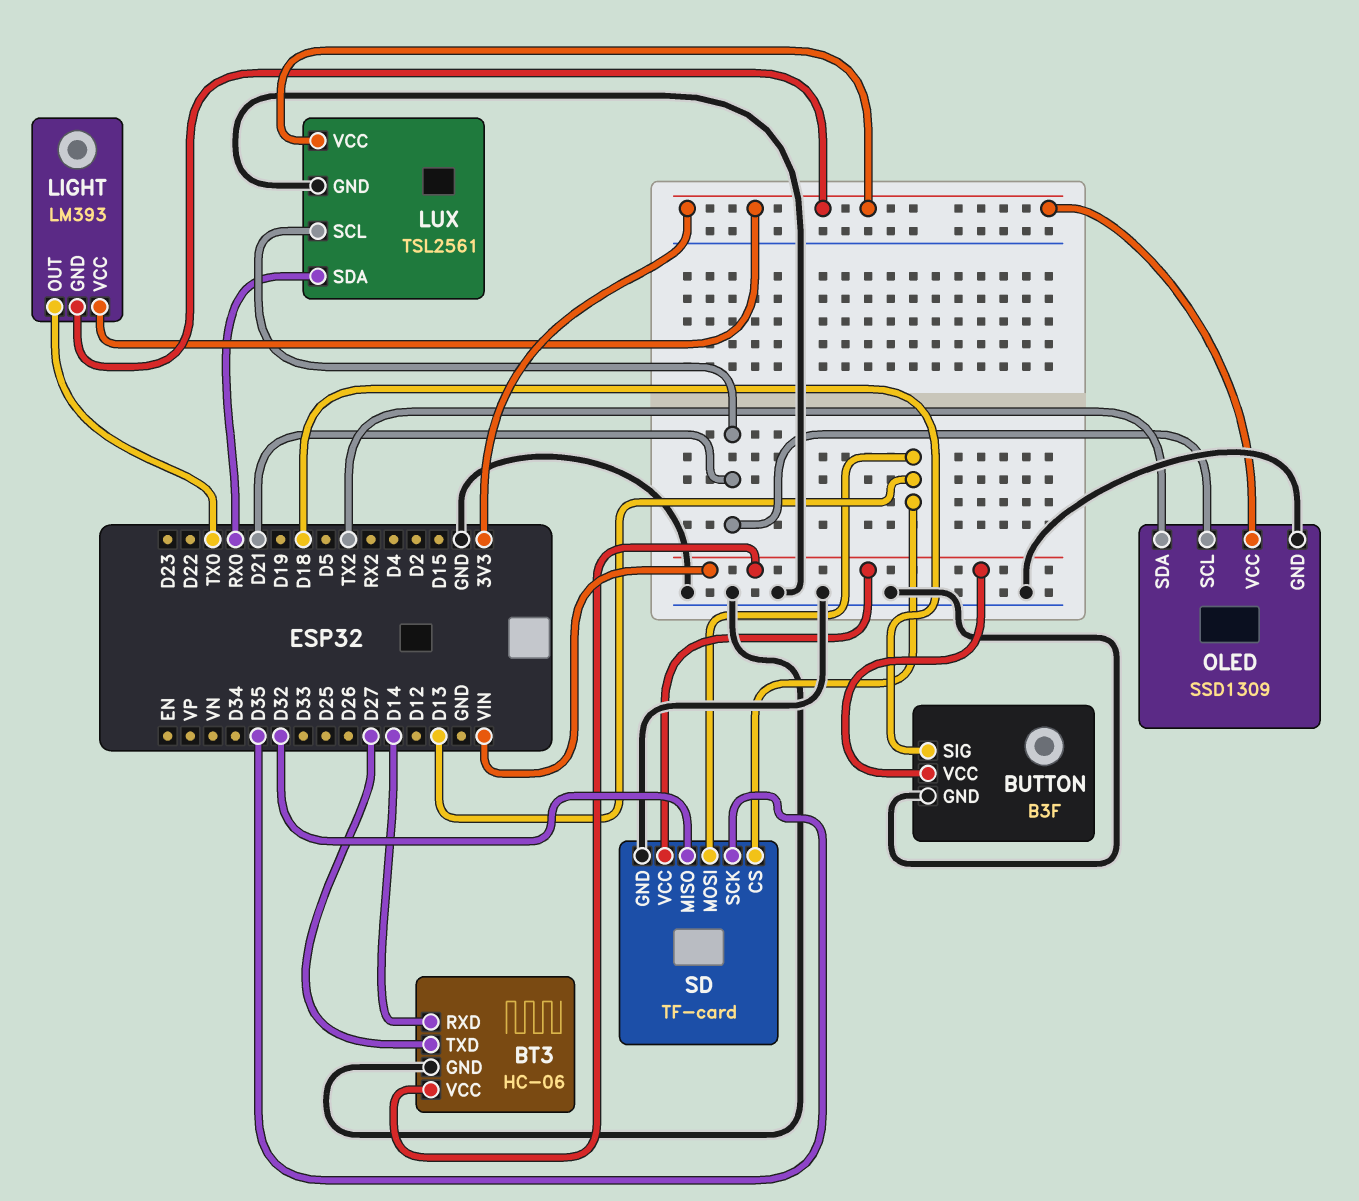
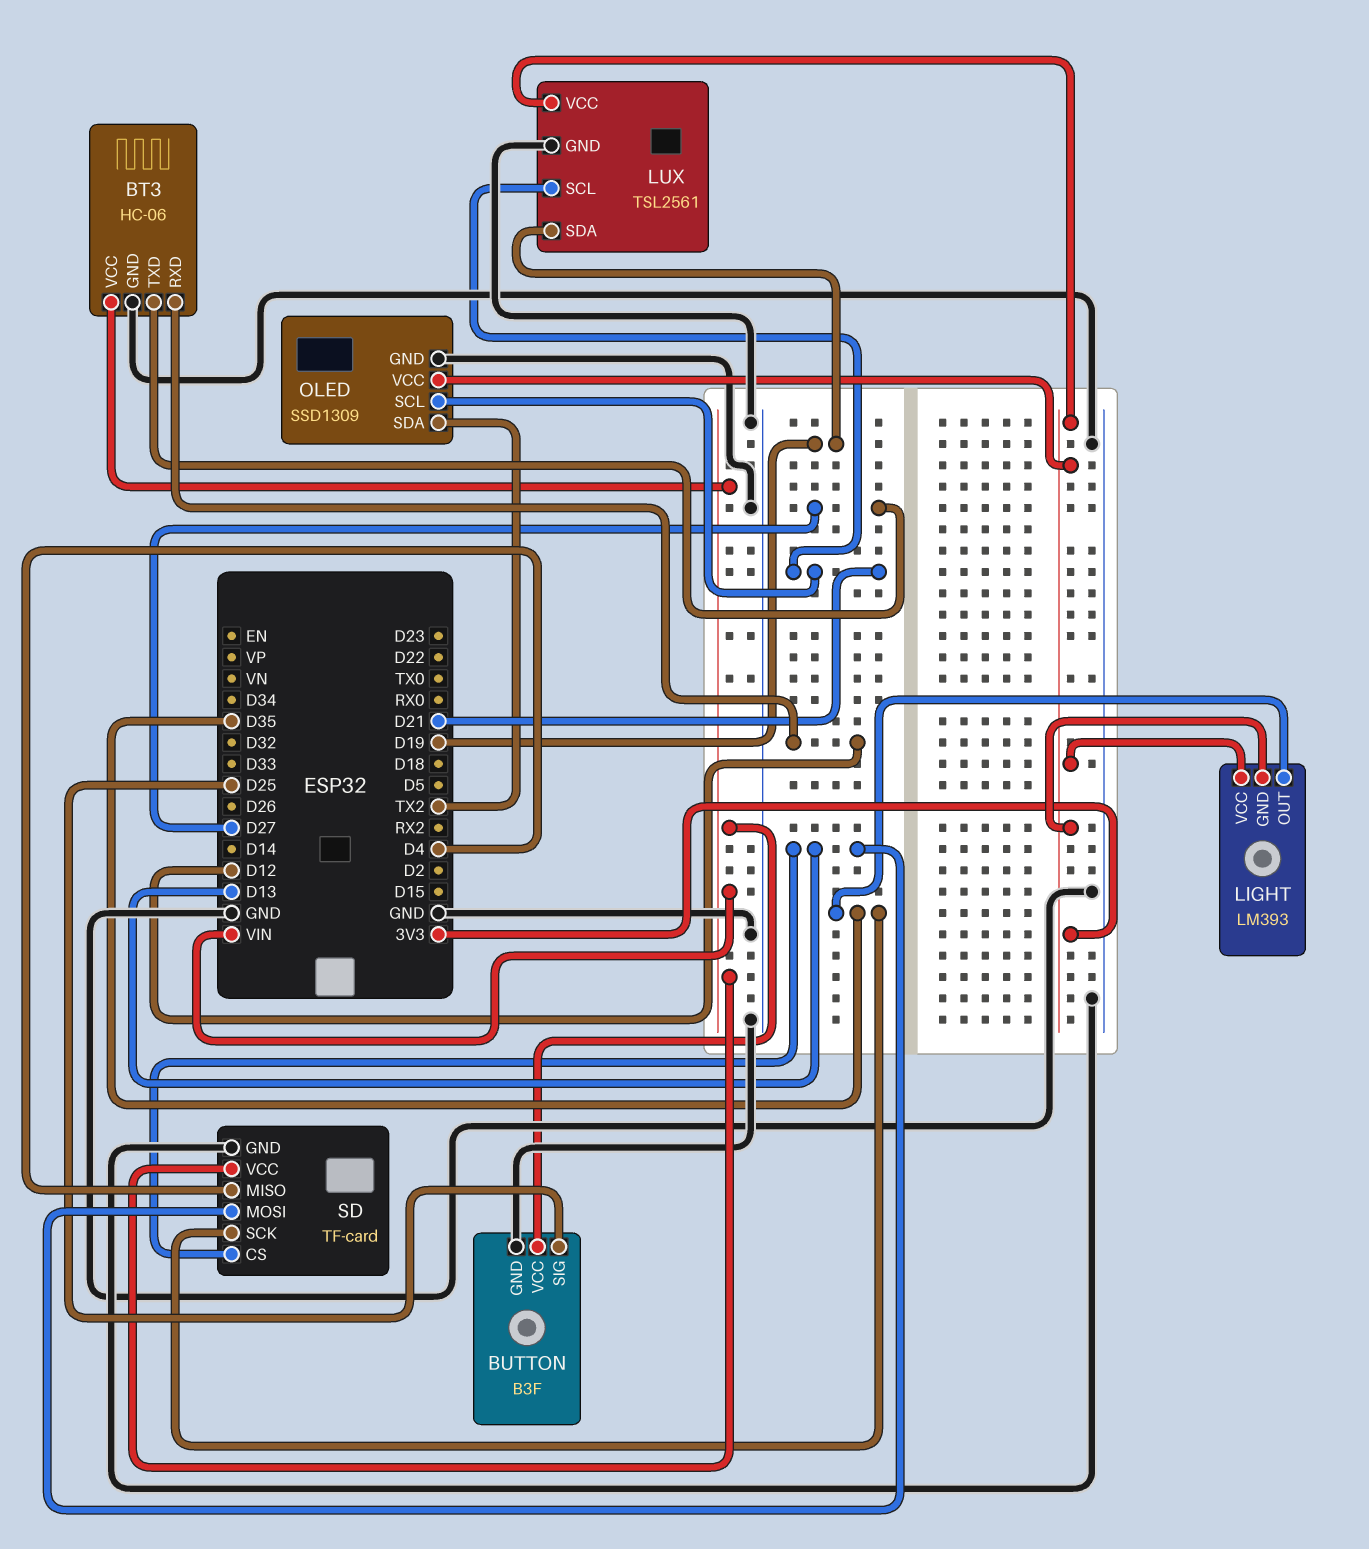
BT3 pin RXD: D14 -> D12
BUTTON pin SIG: D18 -> D25
LIGHT pin OUT: TX0 -> D35
LUX pin SDA: RX0 -> D19
SD pin MISO: D32 -> D4

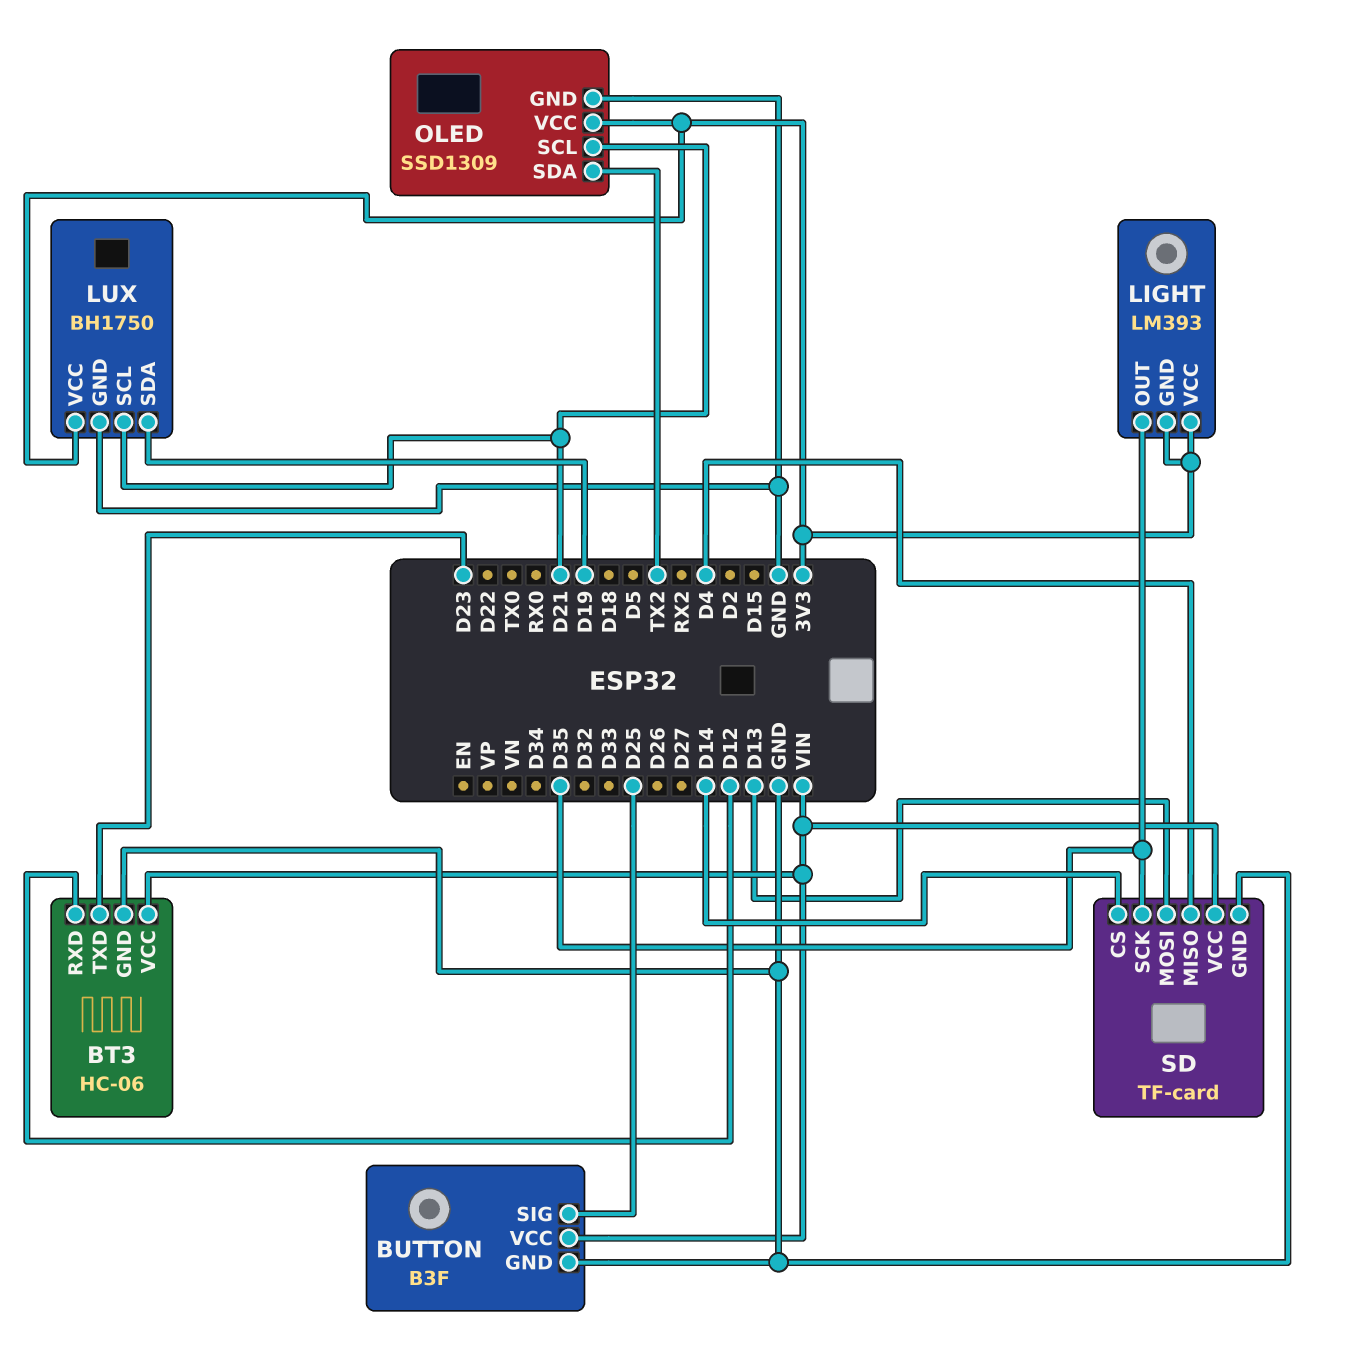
BT3 pin TXD: D27 -> D23
LUX: TSL2561 -> BH1750
SD pin CS: D13 -> D14

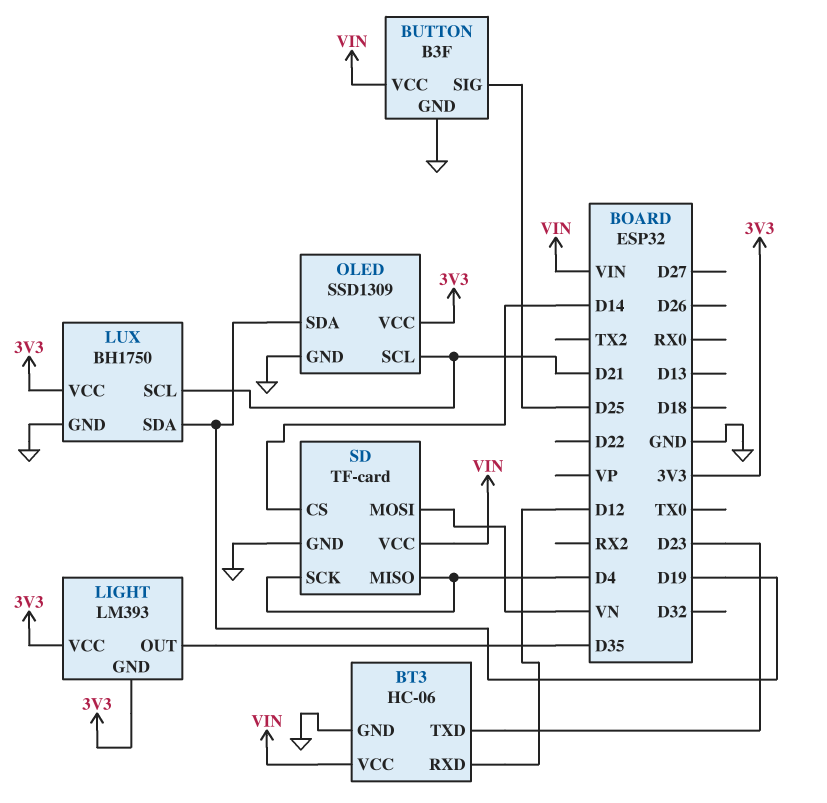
OLED pin SDA: TX2 -> D19
SD pin MOSI: D13 -> VN
SD pin SCK: D35 -> D4

